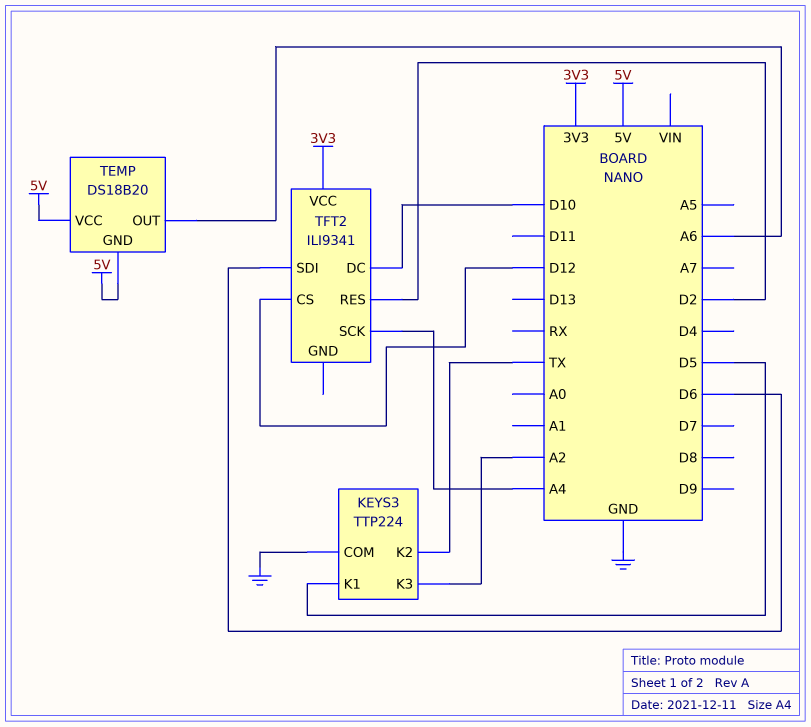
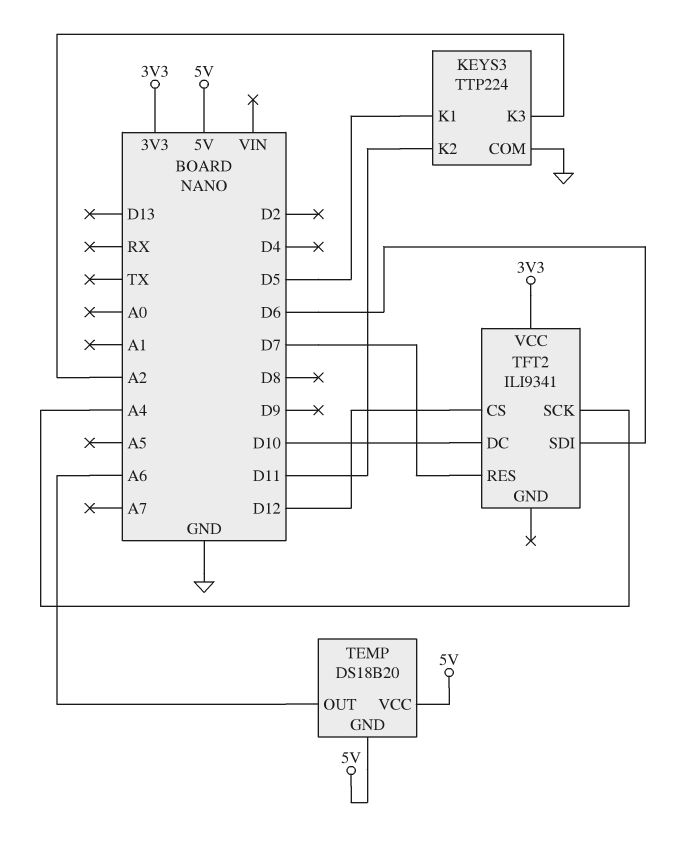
KEYS3 pin K2: TX -> D11
TFT2 pin RES: D2 -> D7

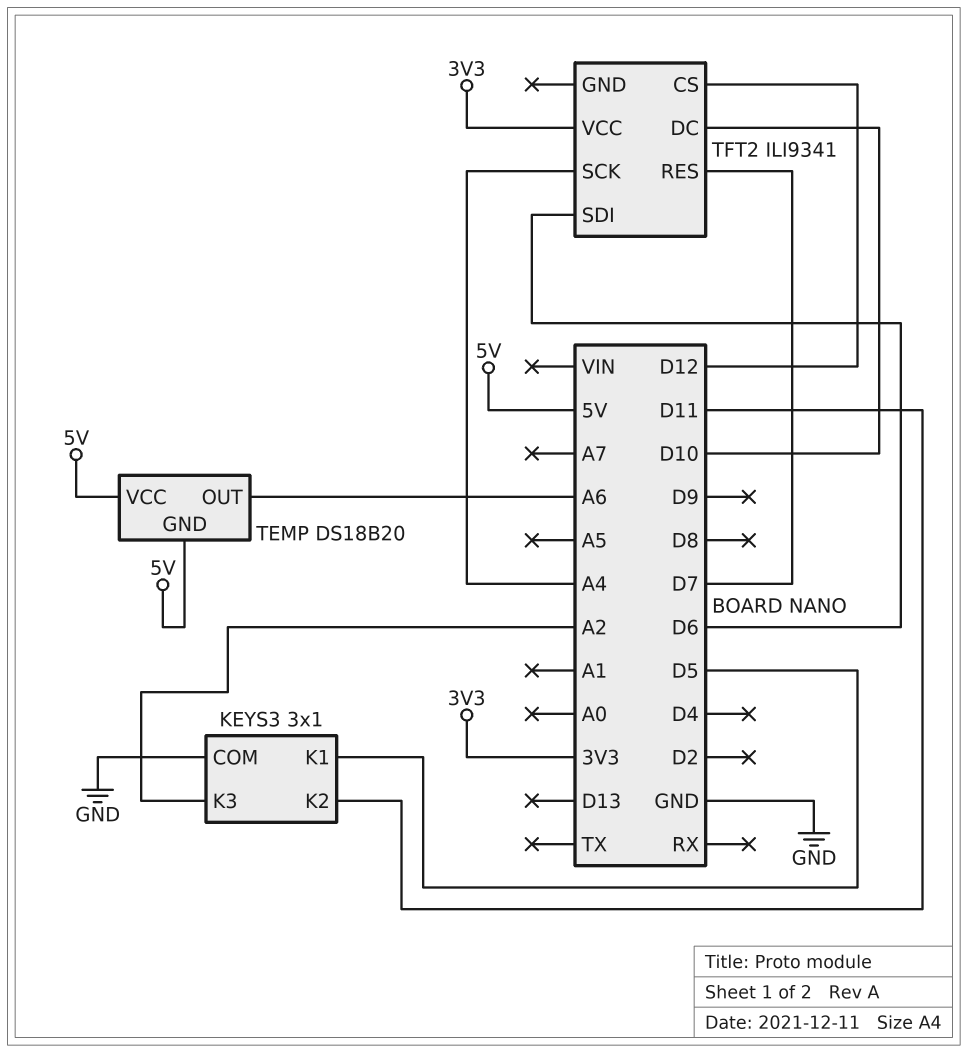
KEYS3: TTP224 -> 3x1

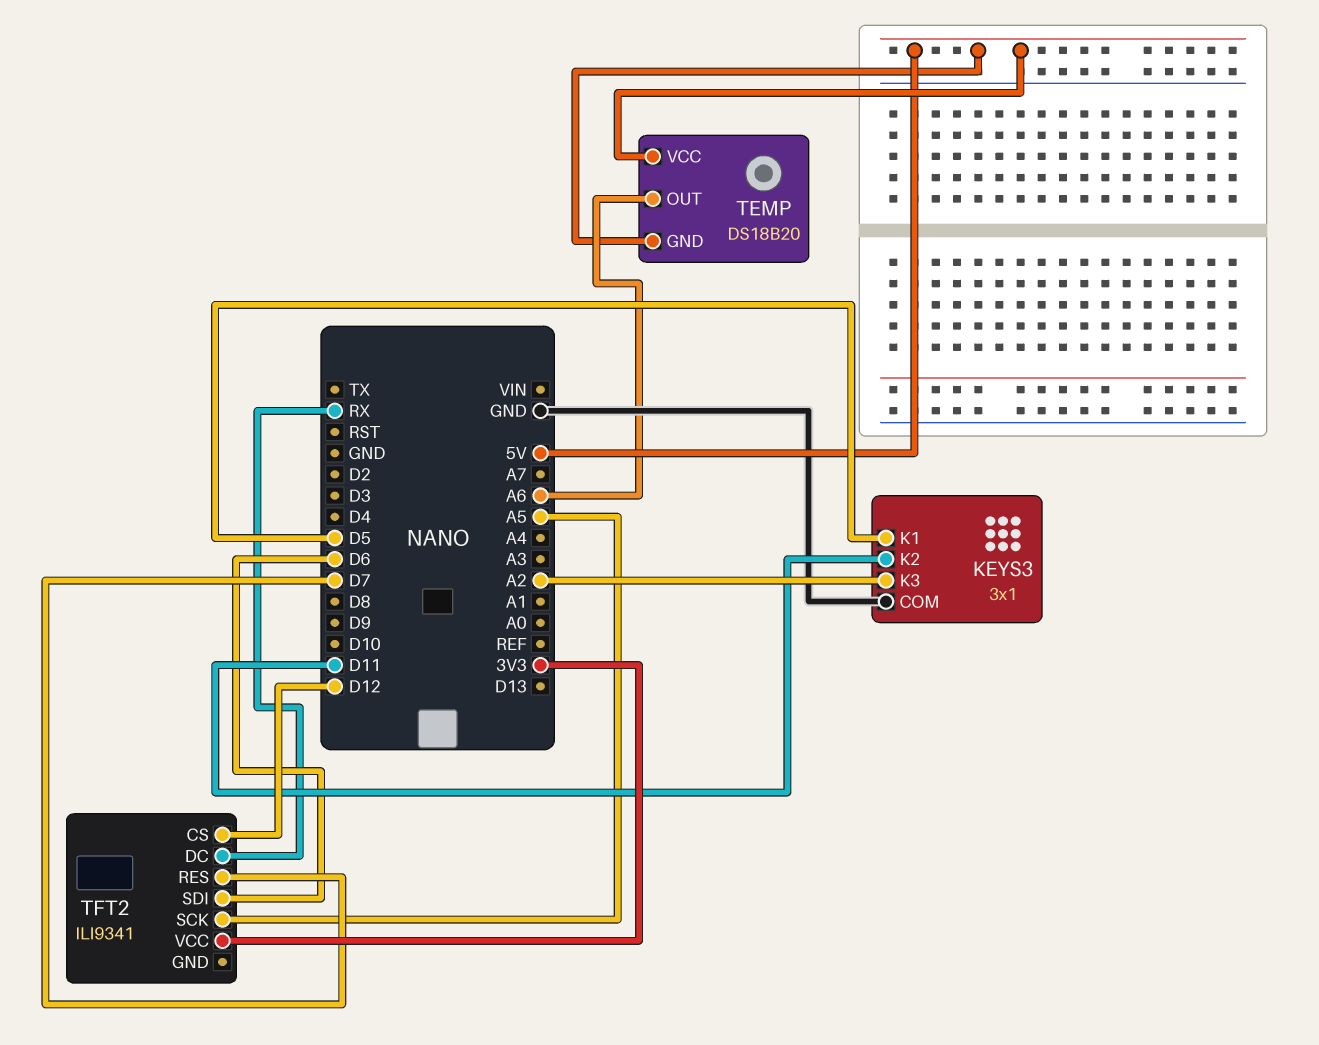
TFT2 pin DC: D10 -> RX
TFT2 pin SCK: A4 -> A5

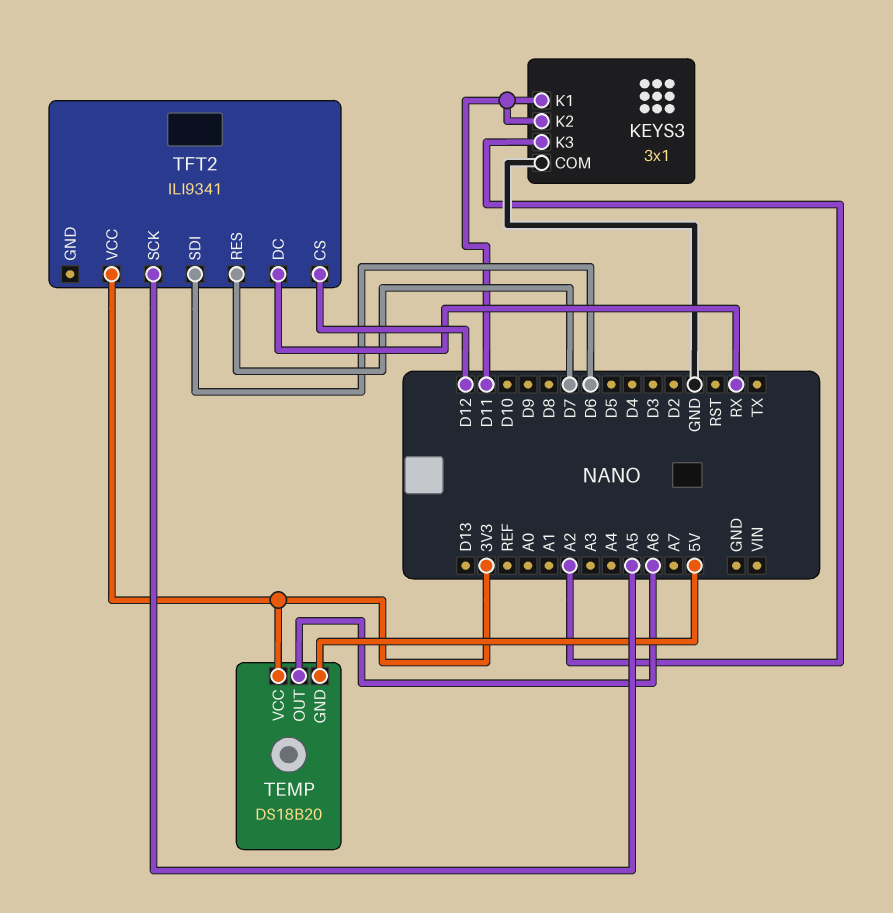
KEYS3 pin K1: D5 -> D11
TEMP pin VCC: 5V -> 3V3

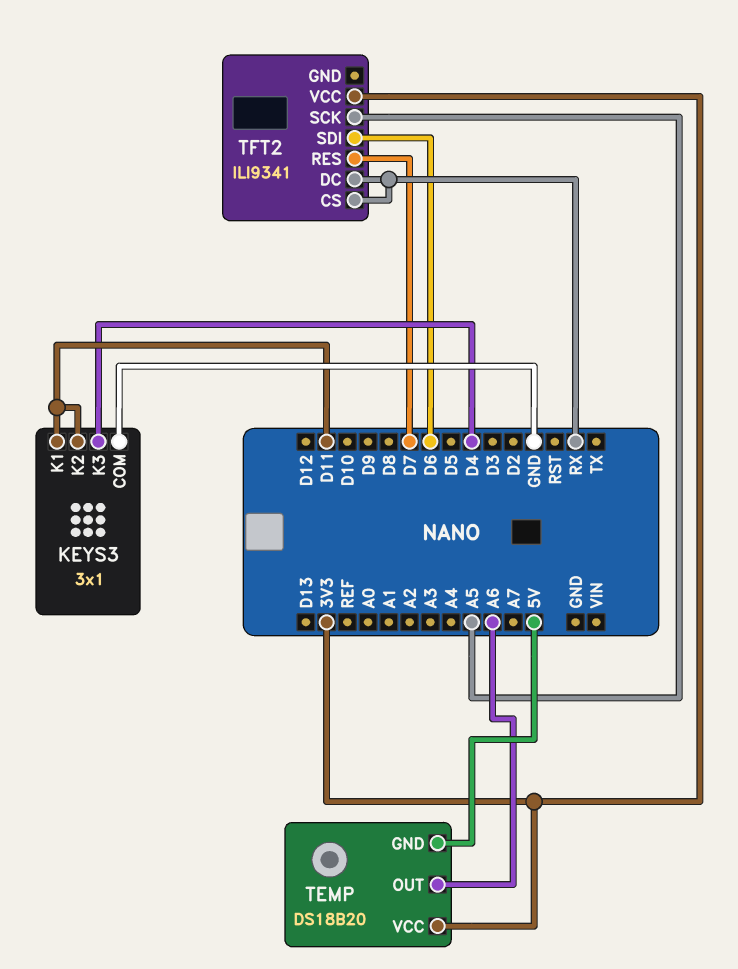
KEYS3 pin K3: A2 -> D4
TFT2 pin CS: D12 -> RX

